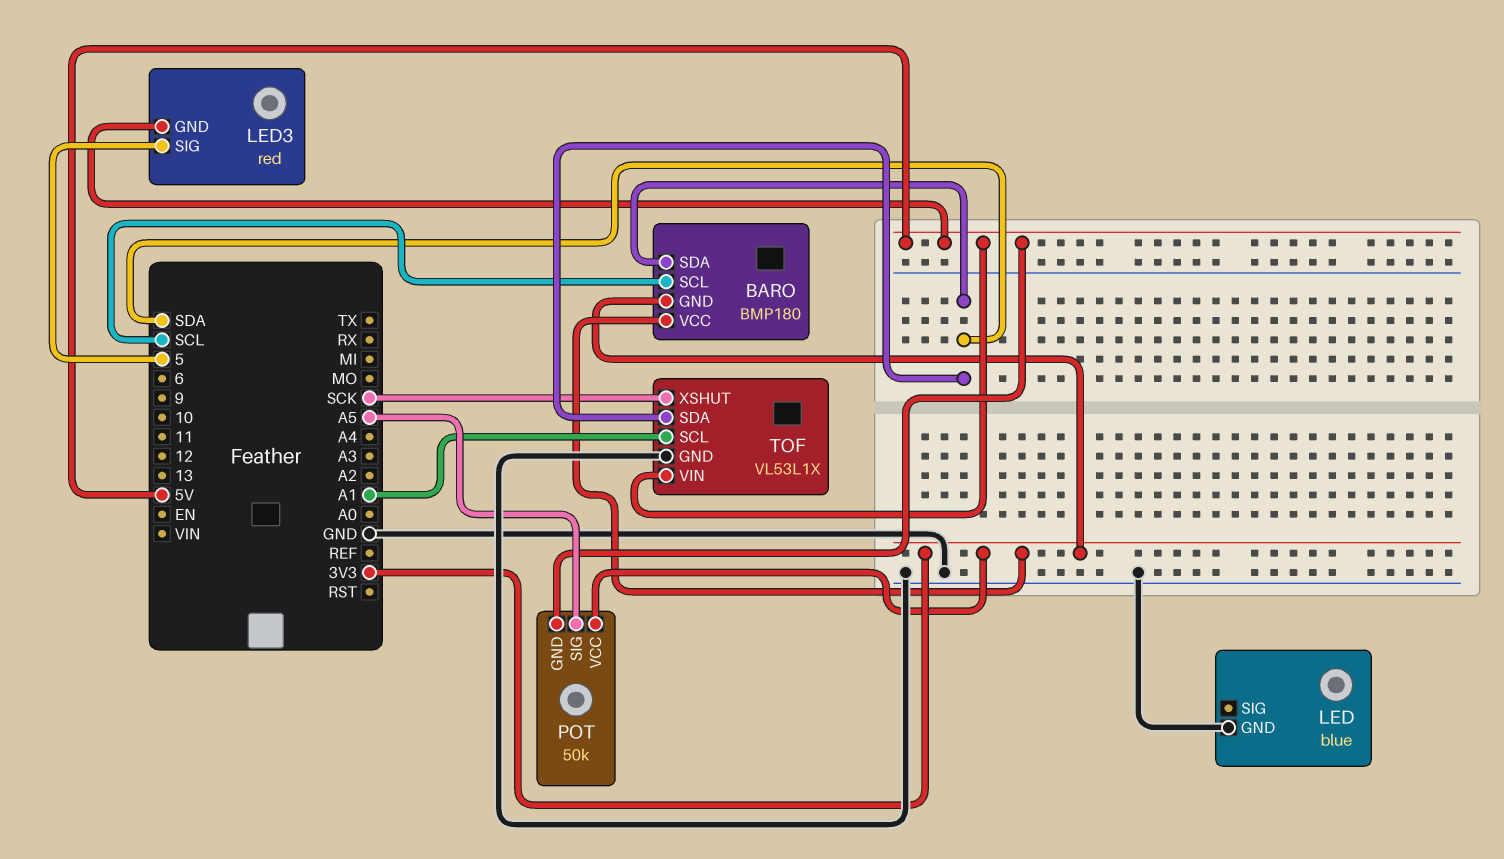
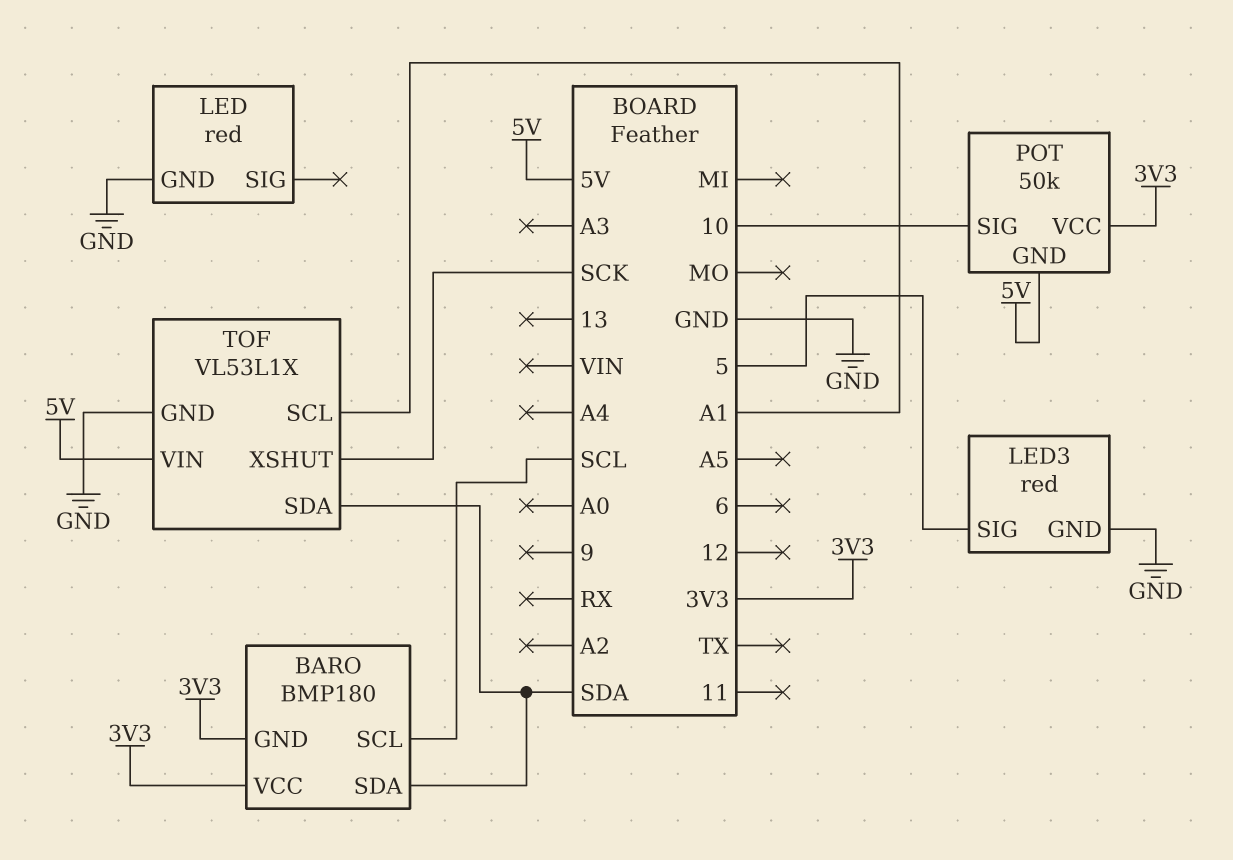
LED: blue -> red
LED3 pin GND: 5V -> GND
POT pin SIG: A5 -> 10

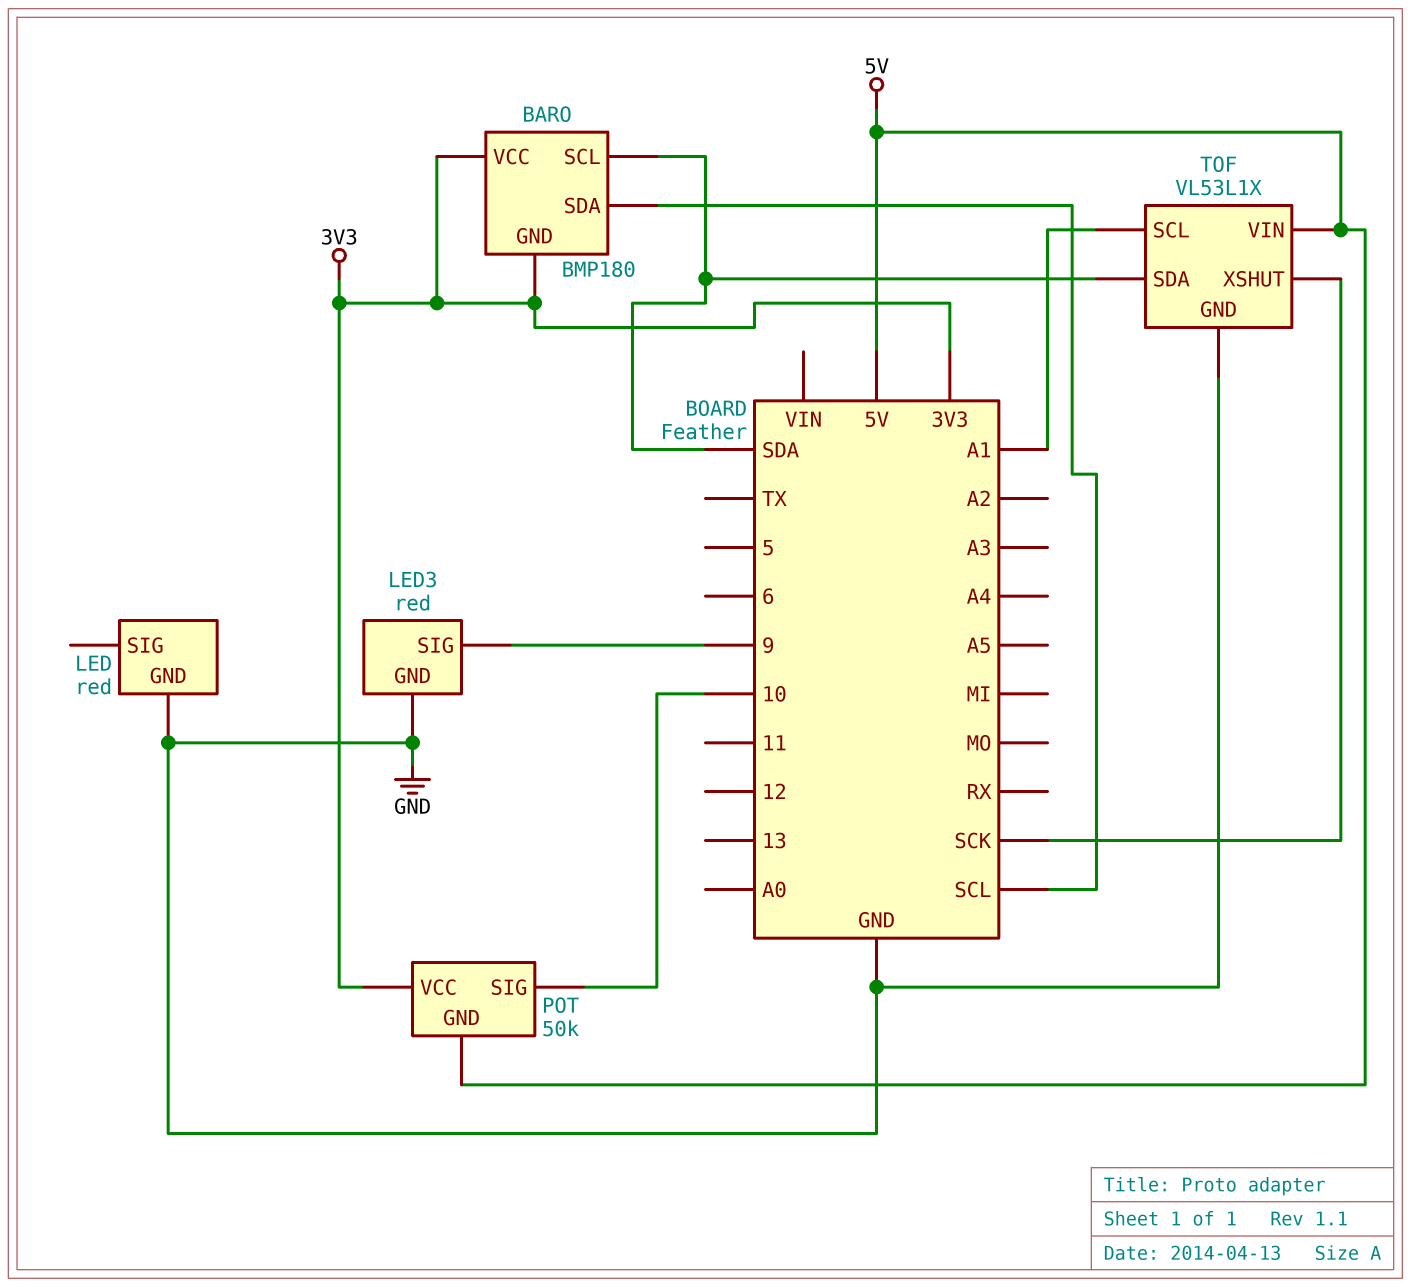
BARO pin SCL: SCL -> SDA
BARO pin SDA: SDA -> SCL
LED3 pin SIG: 5 -> 9

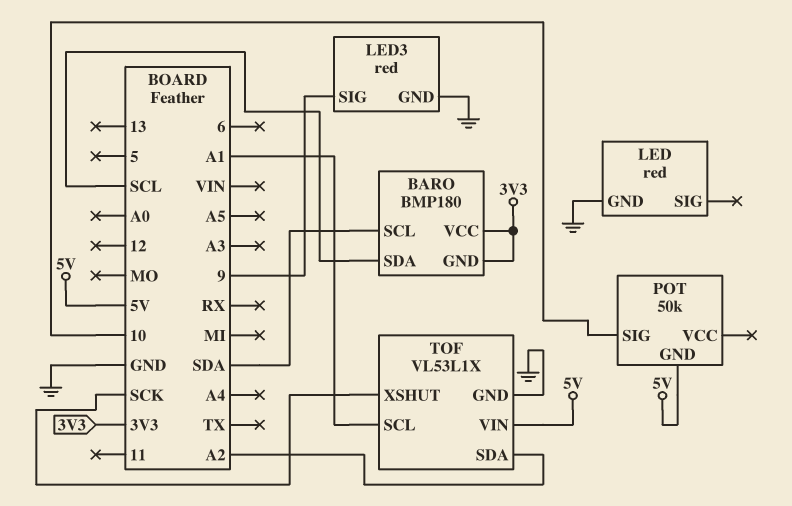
POT pin VCC: 3V3 -> none
TOF pin SDA: SDA -> A2

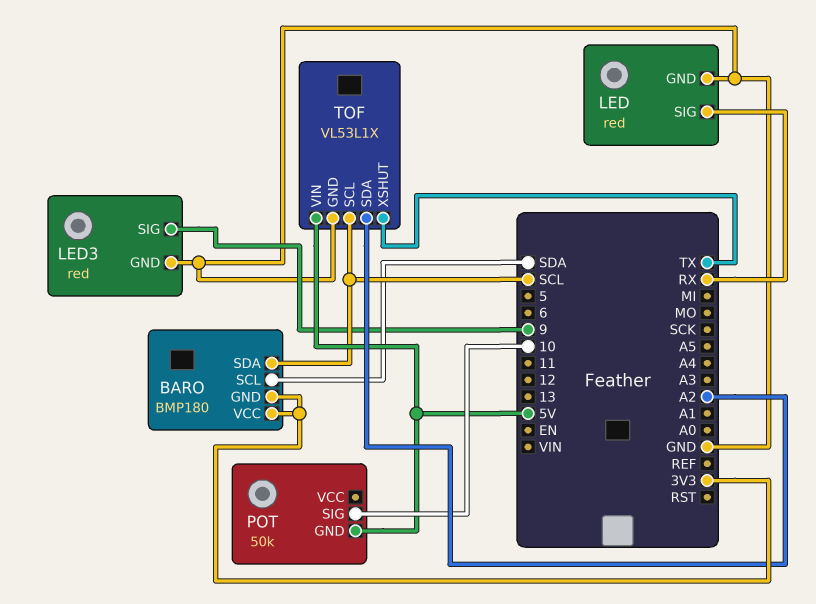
LED pin SIG: none -> RX
TOF pin SCL: A1 -> SCL
TOF pin XSHUT: SCK -> TX

